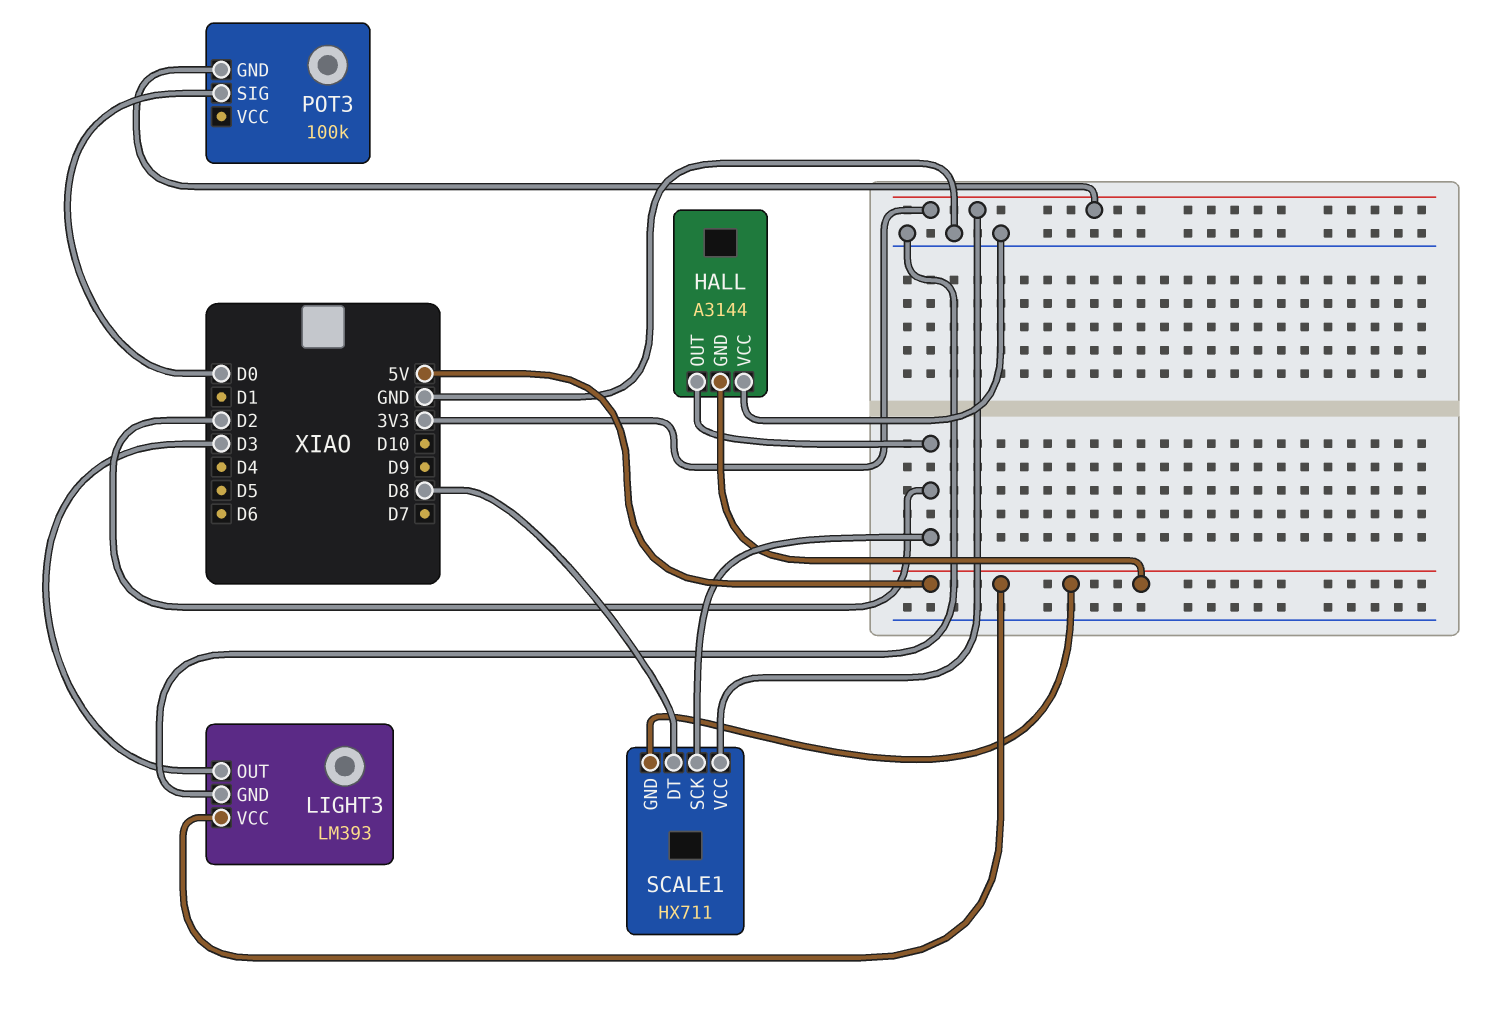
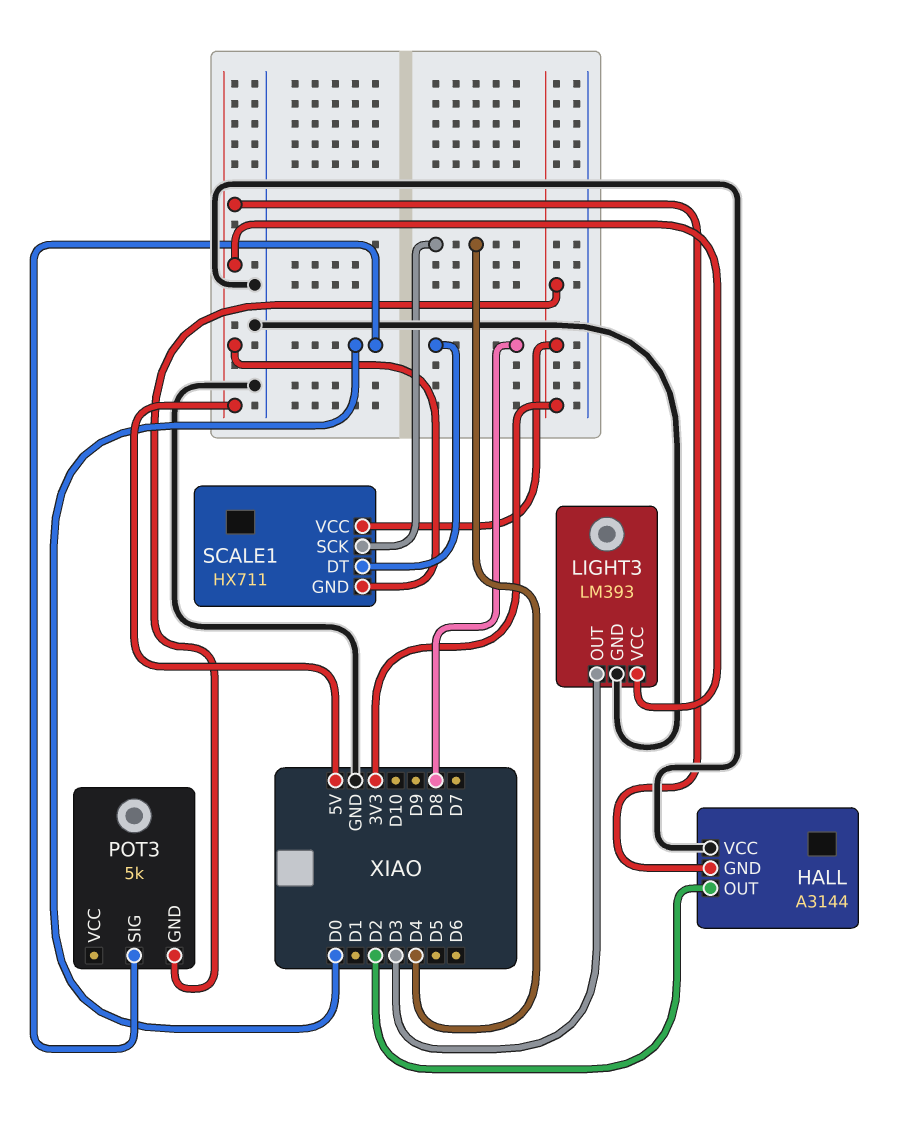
POT3: 100k -> 5k
SCALE1 pin SCK: D2 -> D4

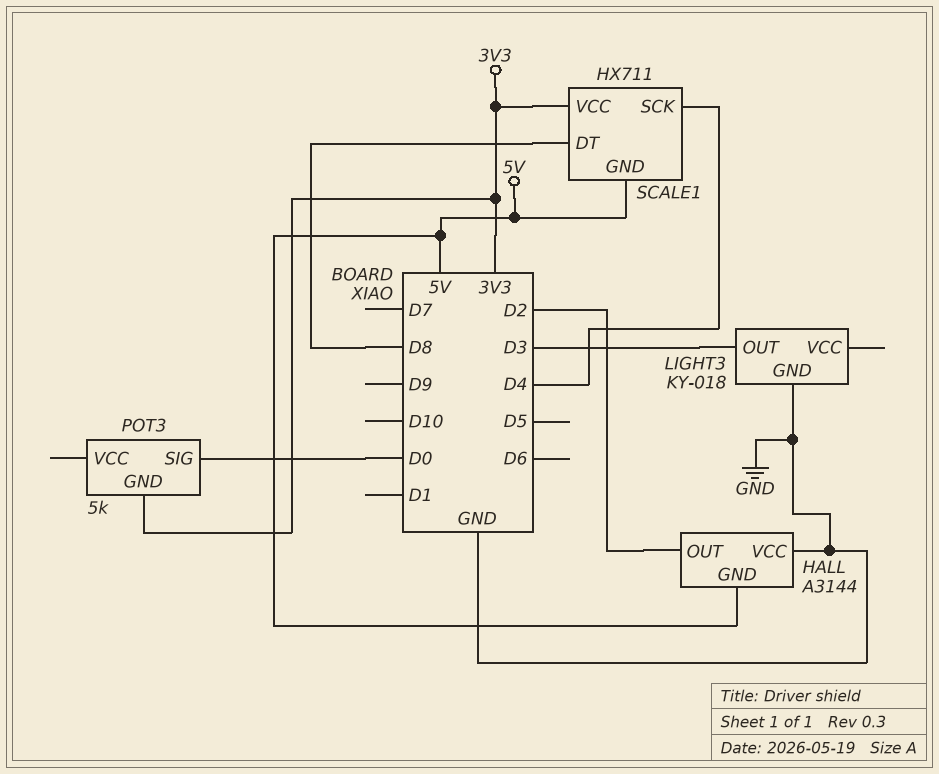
LIGHT3: LM393 -> KY-018
LIGHT3 pin VCC: 5V -> none

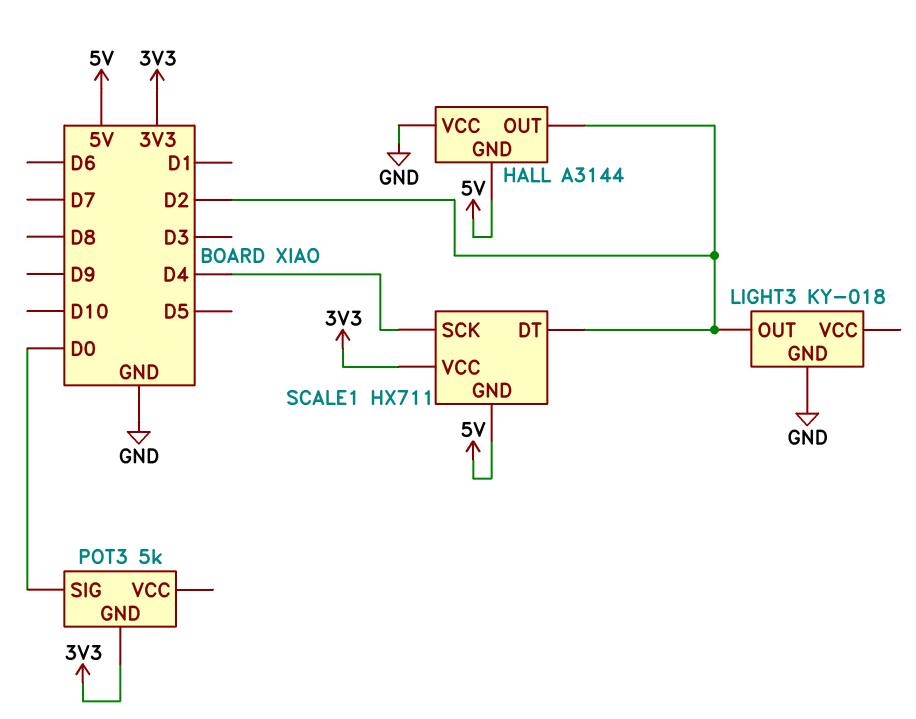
LIGHT3 pin OUT: D3 -> D2
SCALE1 pin DT: D8 -> D2

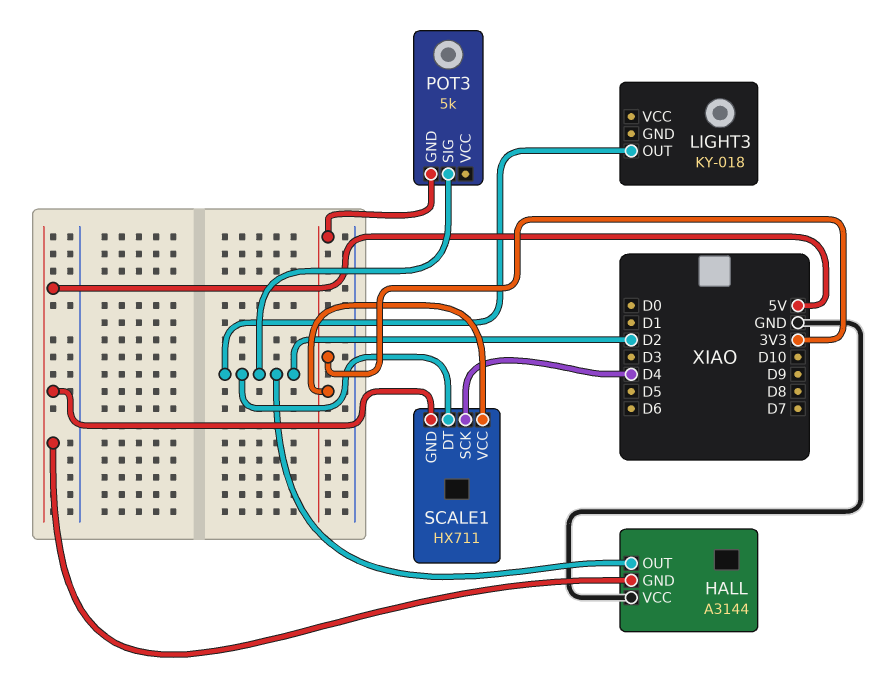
LIGHT3 pin GND: GND -> none
POT3 pin SIG: D0 -> D2

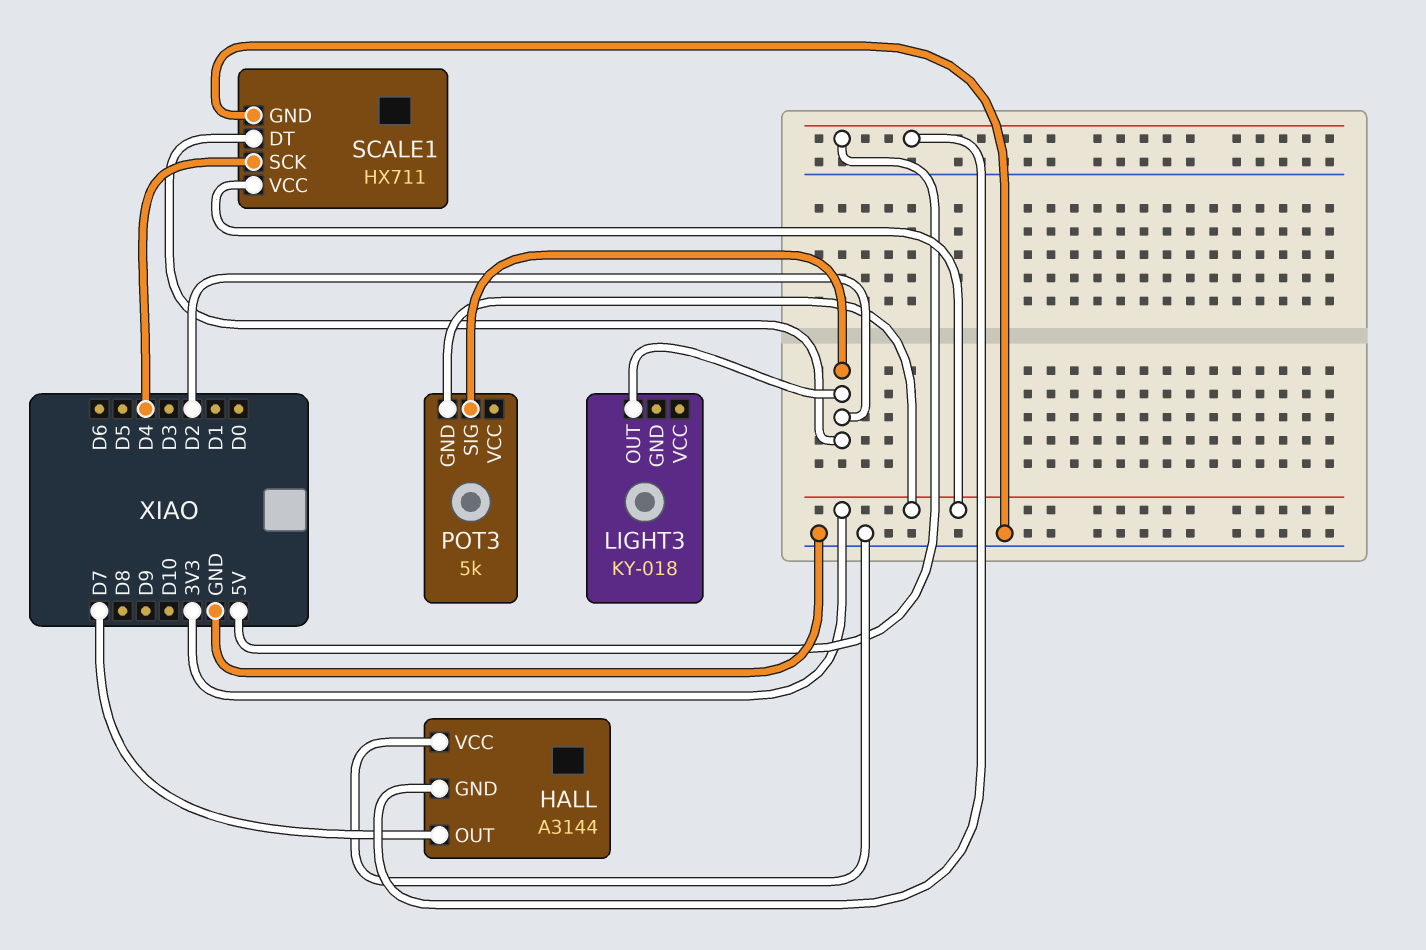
HALL pin OUT: D2 -> D7
SCALE1 pin GND: 5V -> GND

